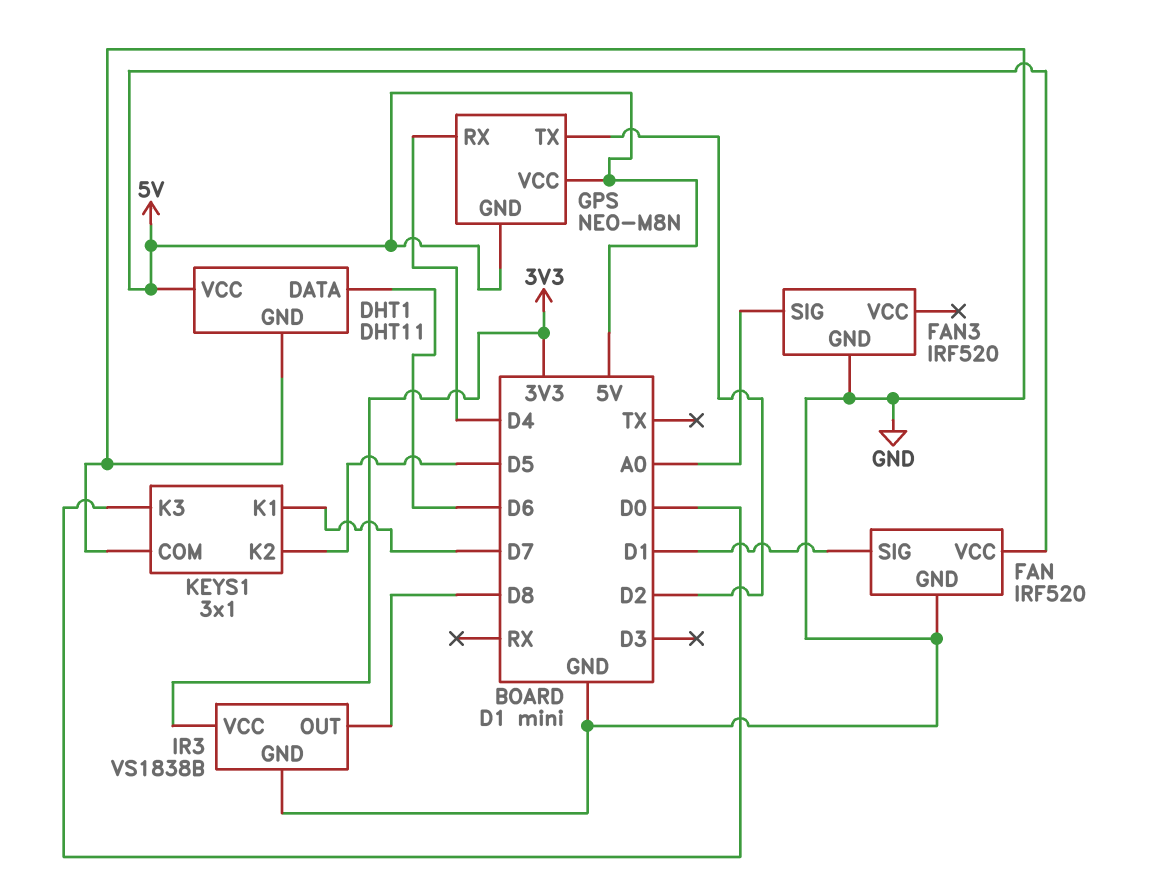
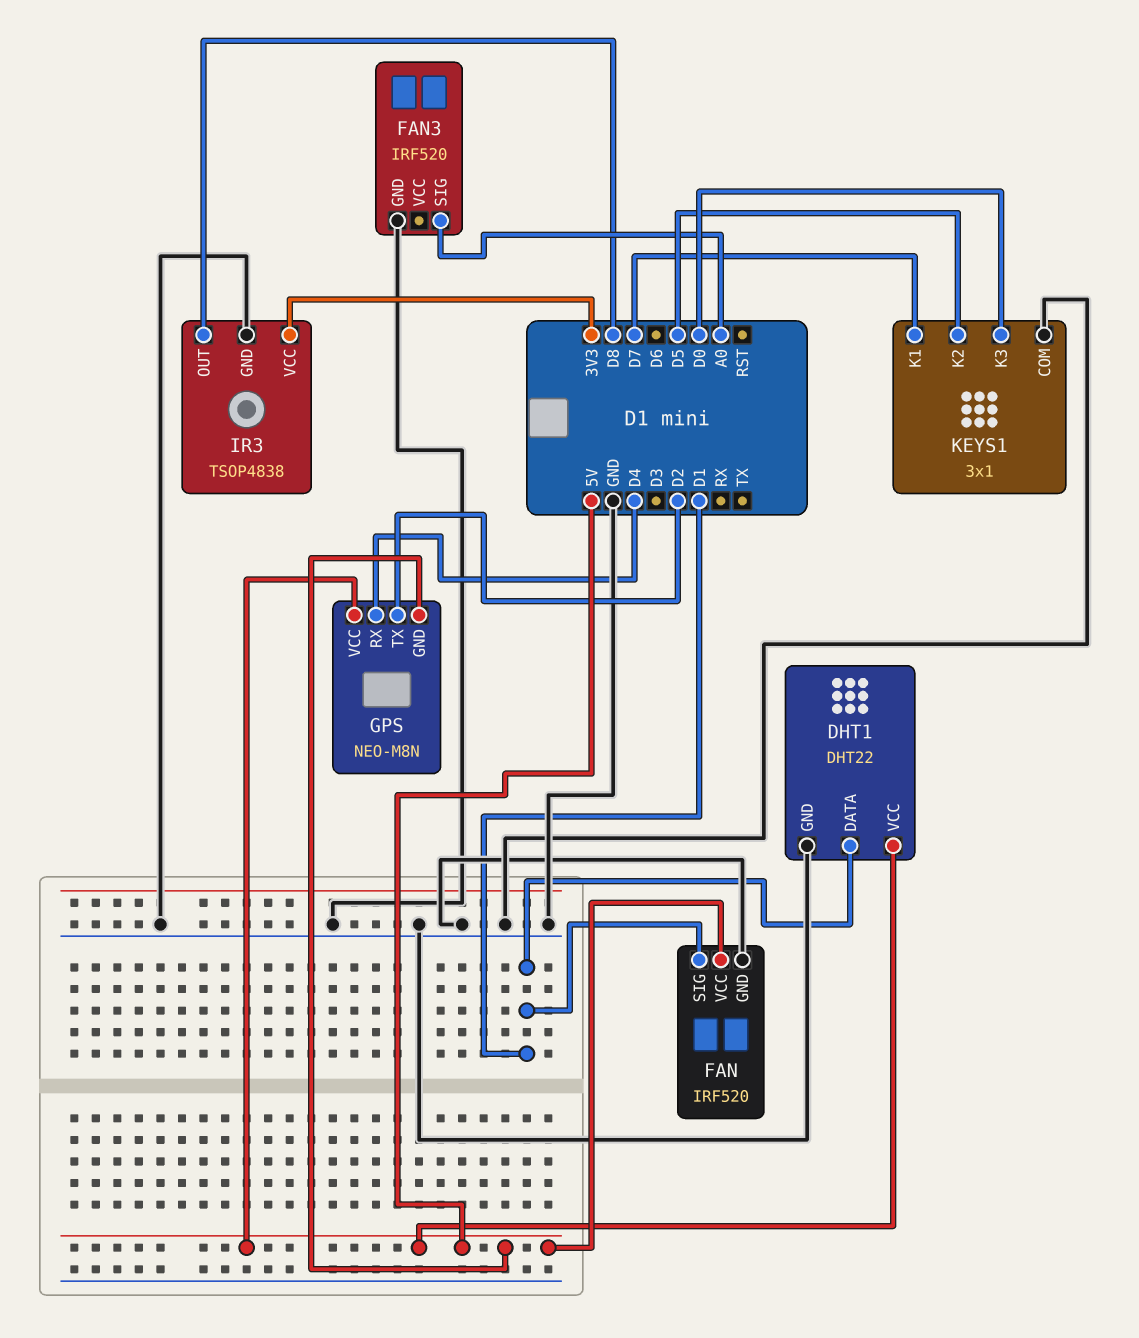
DHT1: DHT11 -> DHT22
DHT1 pin DATA: D6 -> D1
IR3: VS1838B -> TSOP4838

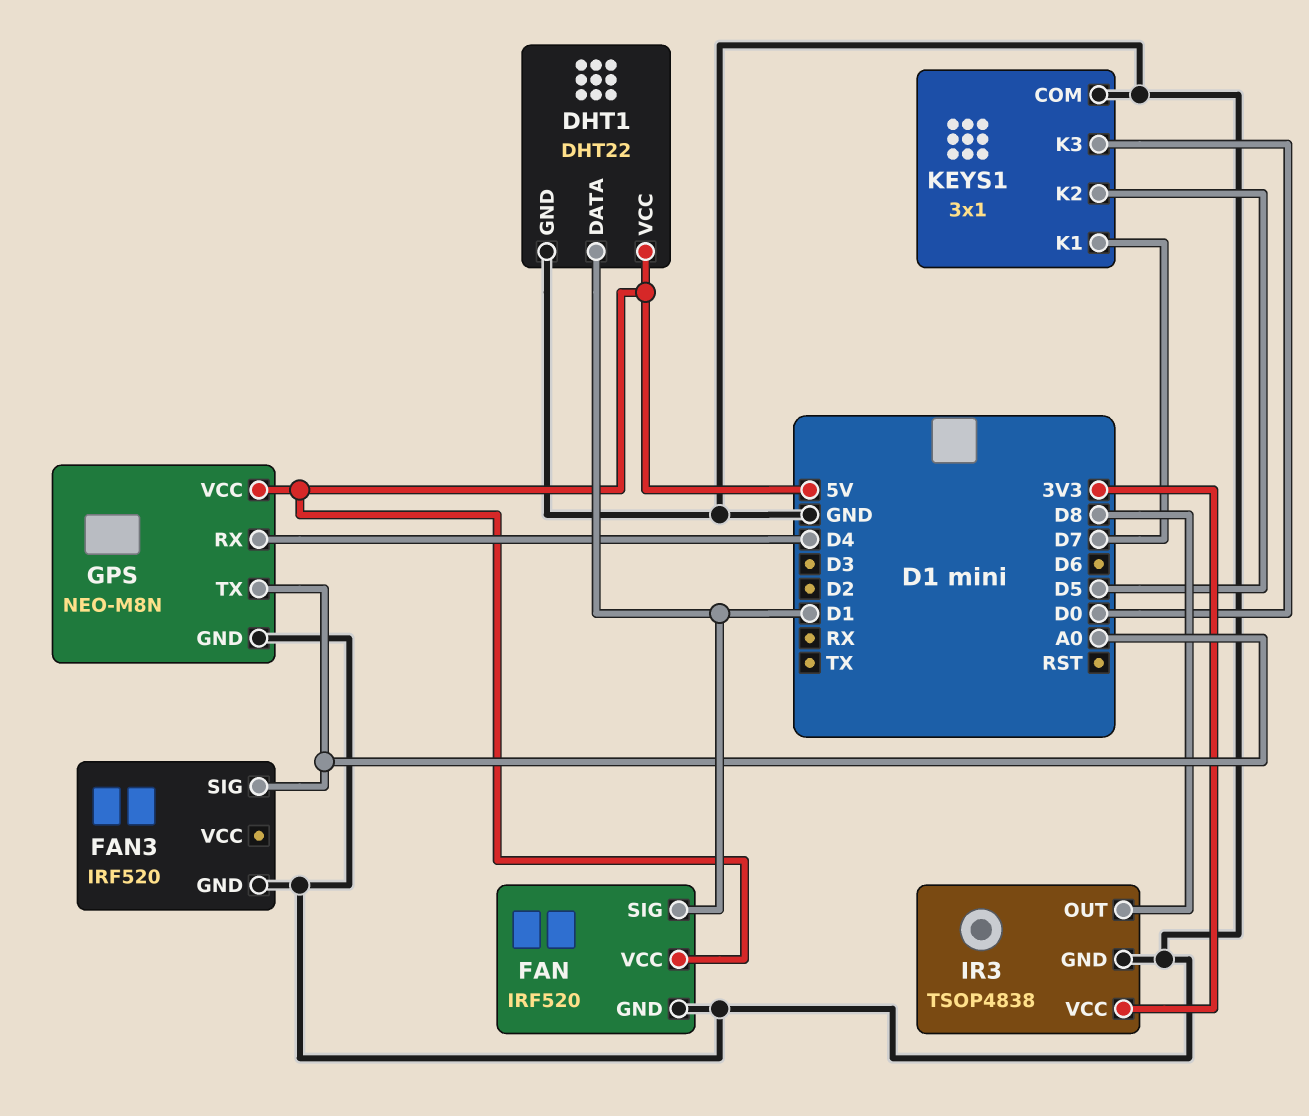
GPS pin GND: 5V -> GND
GPS pin TX: D2 -> A0

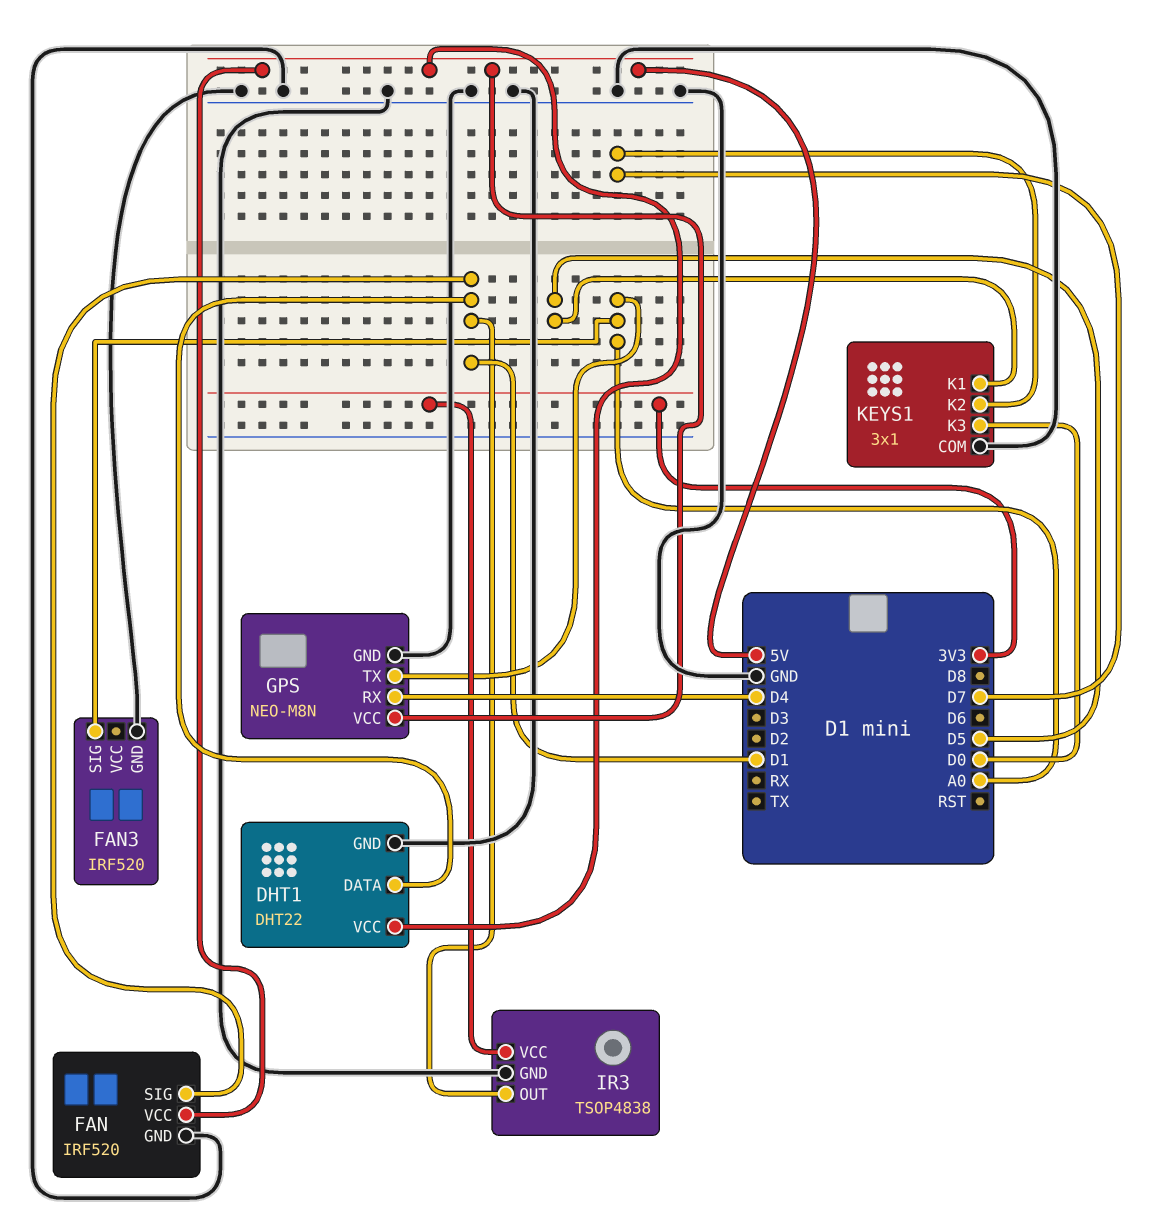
IR3 pin OUT: D8 -> D1
KEYS1 pin K1: D7 -> D5
KEYS1 pin K2: D5 -> D7

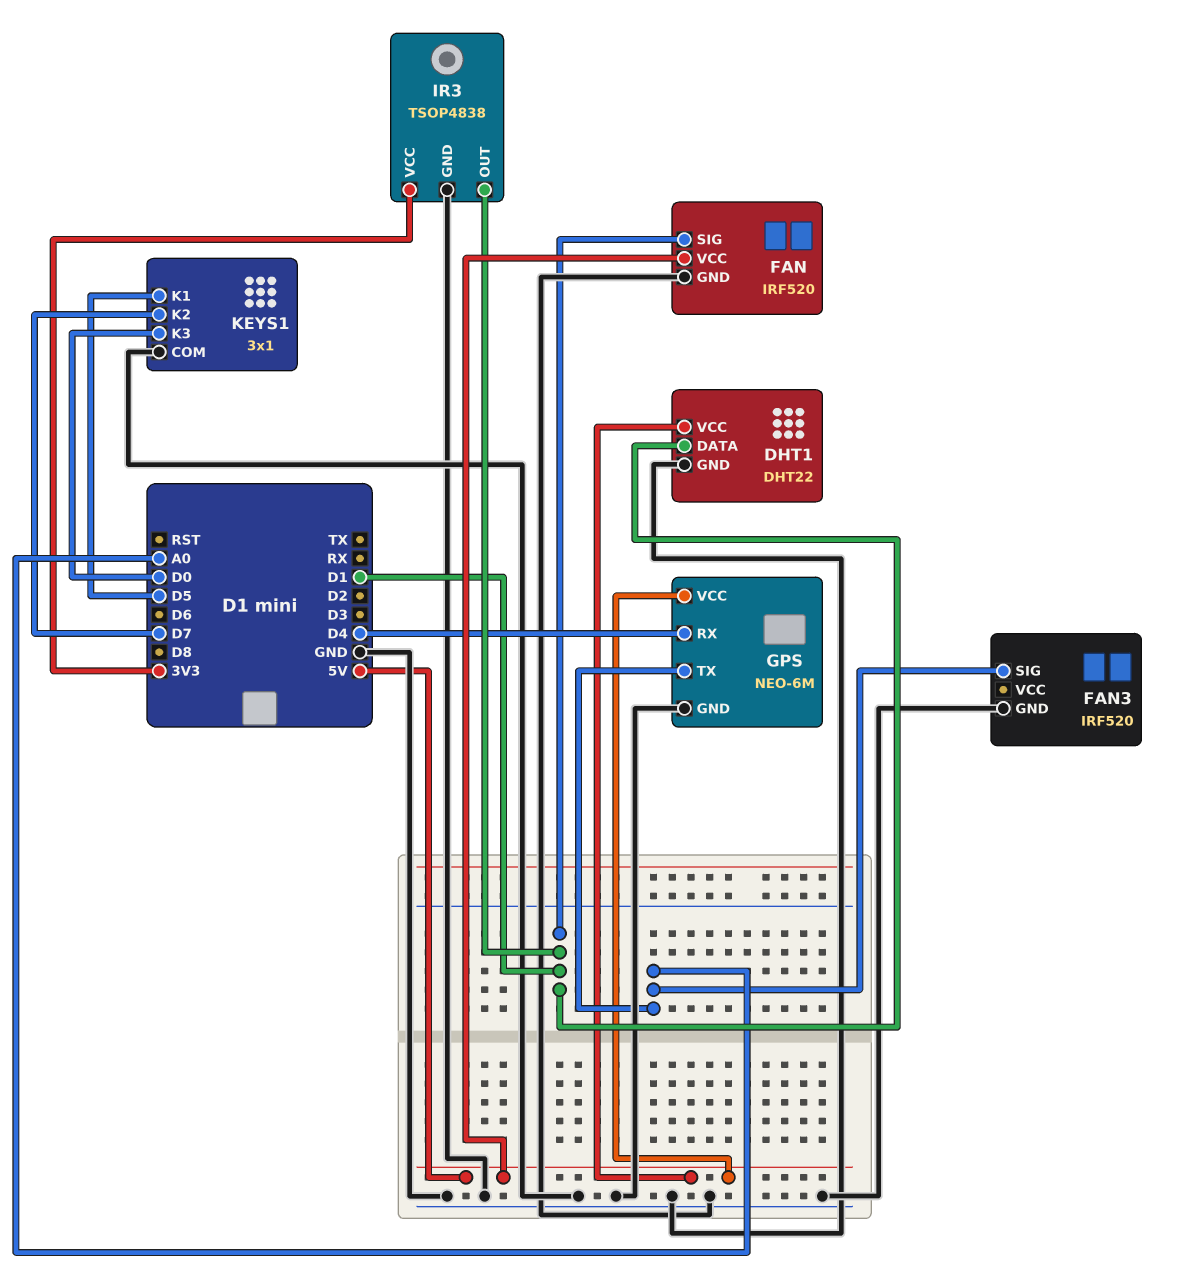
GPS: NEO-M8N -> NEO-6M

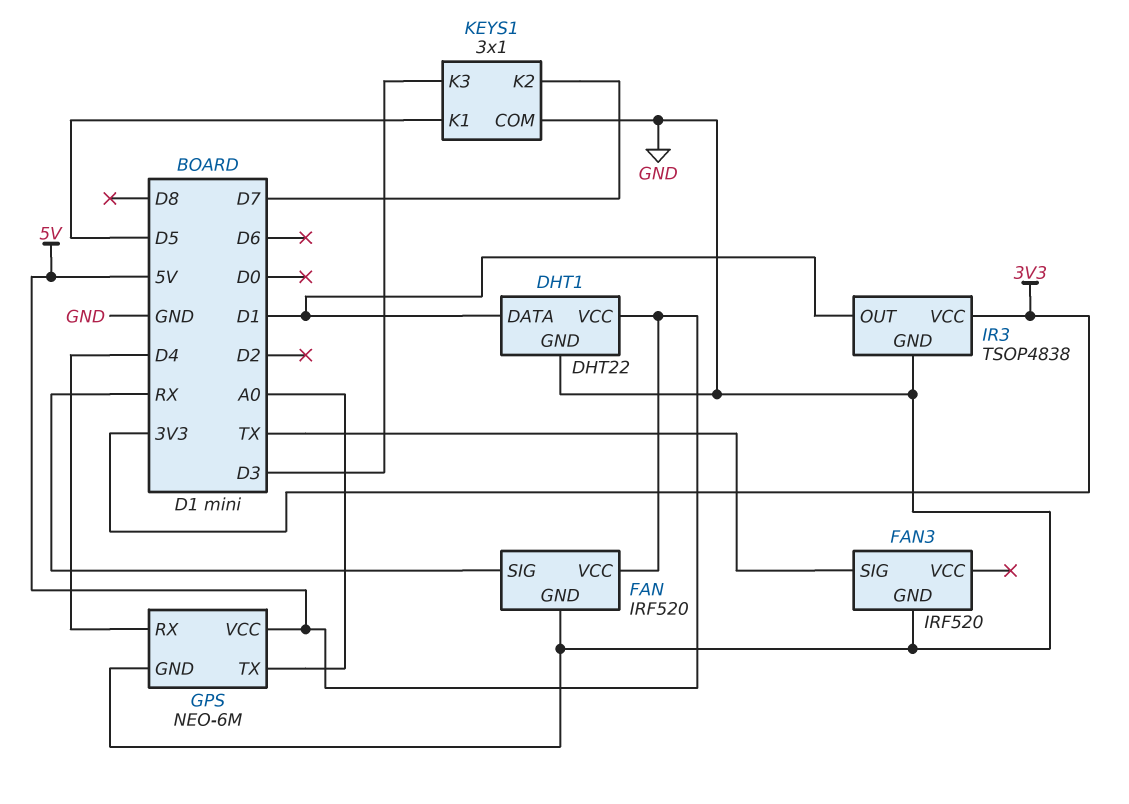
FAN pin SIG: D1 -> RX
FAN3 pin SIG: A0 -> TX
KEYS1 pin K3: D0 -> D3

